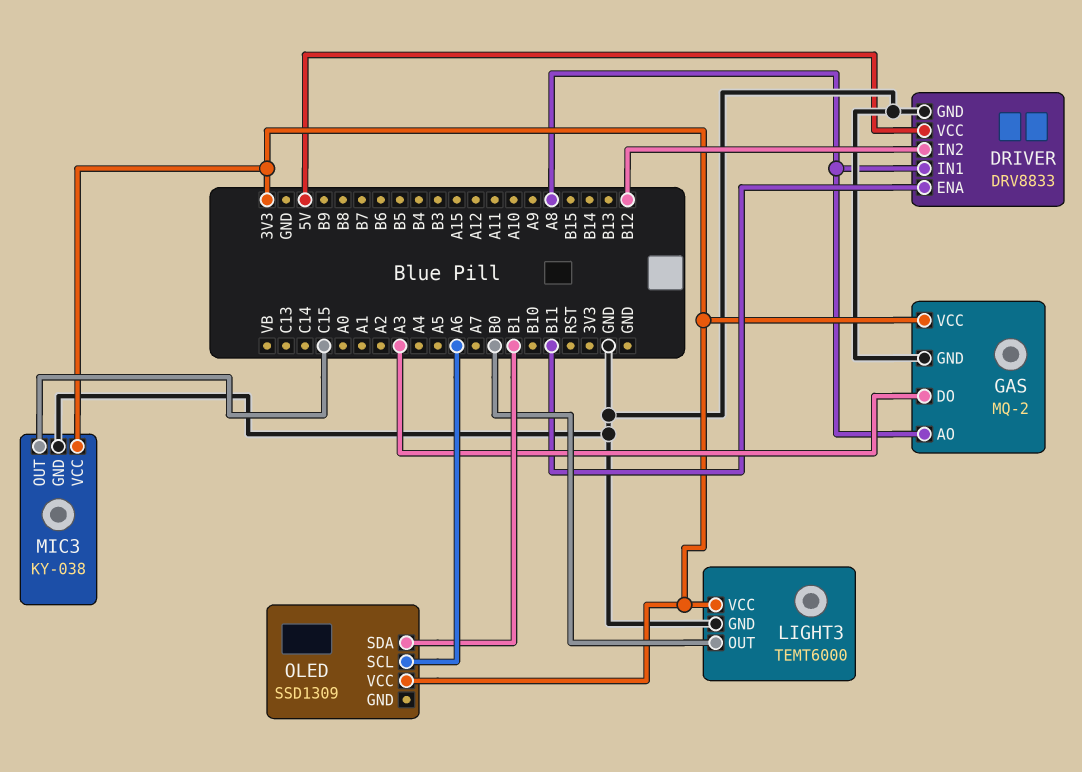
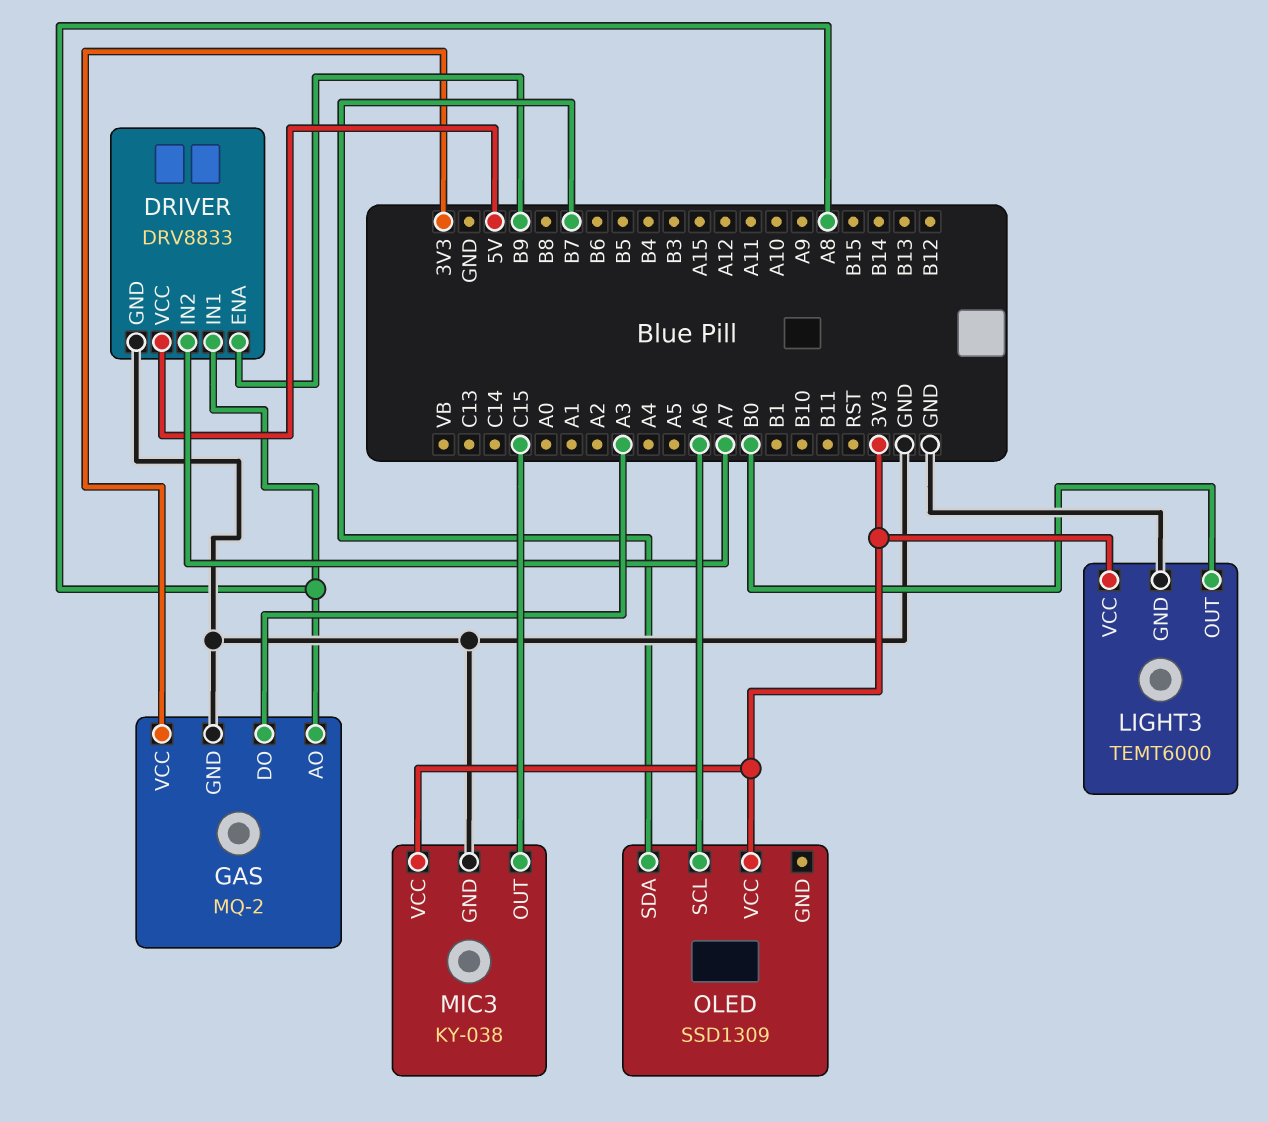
DRIVER pin ENA: B11 -> B9
DRIVER pin IN2: B12 -> A7
OLED pin SDA: B1 -> B7

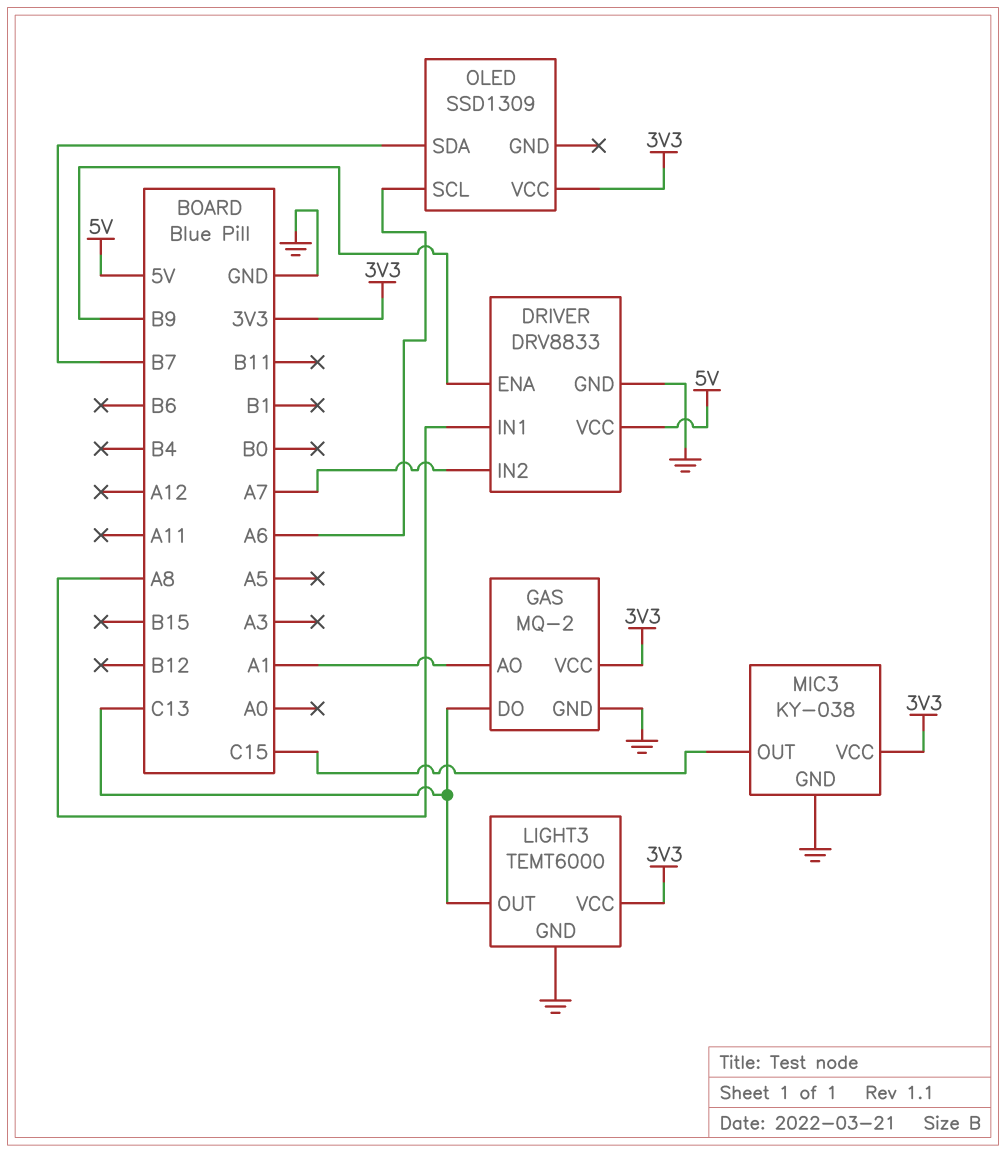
GAS pin AO: A8 -> A1
GAS pin DO: A3 -> C13
LIGHT3 pin OUT: B0 -> C13

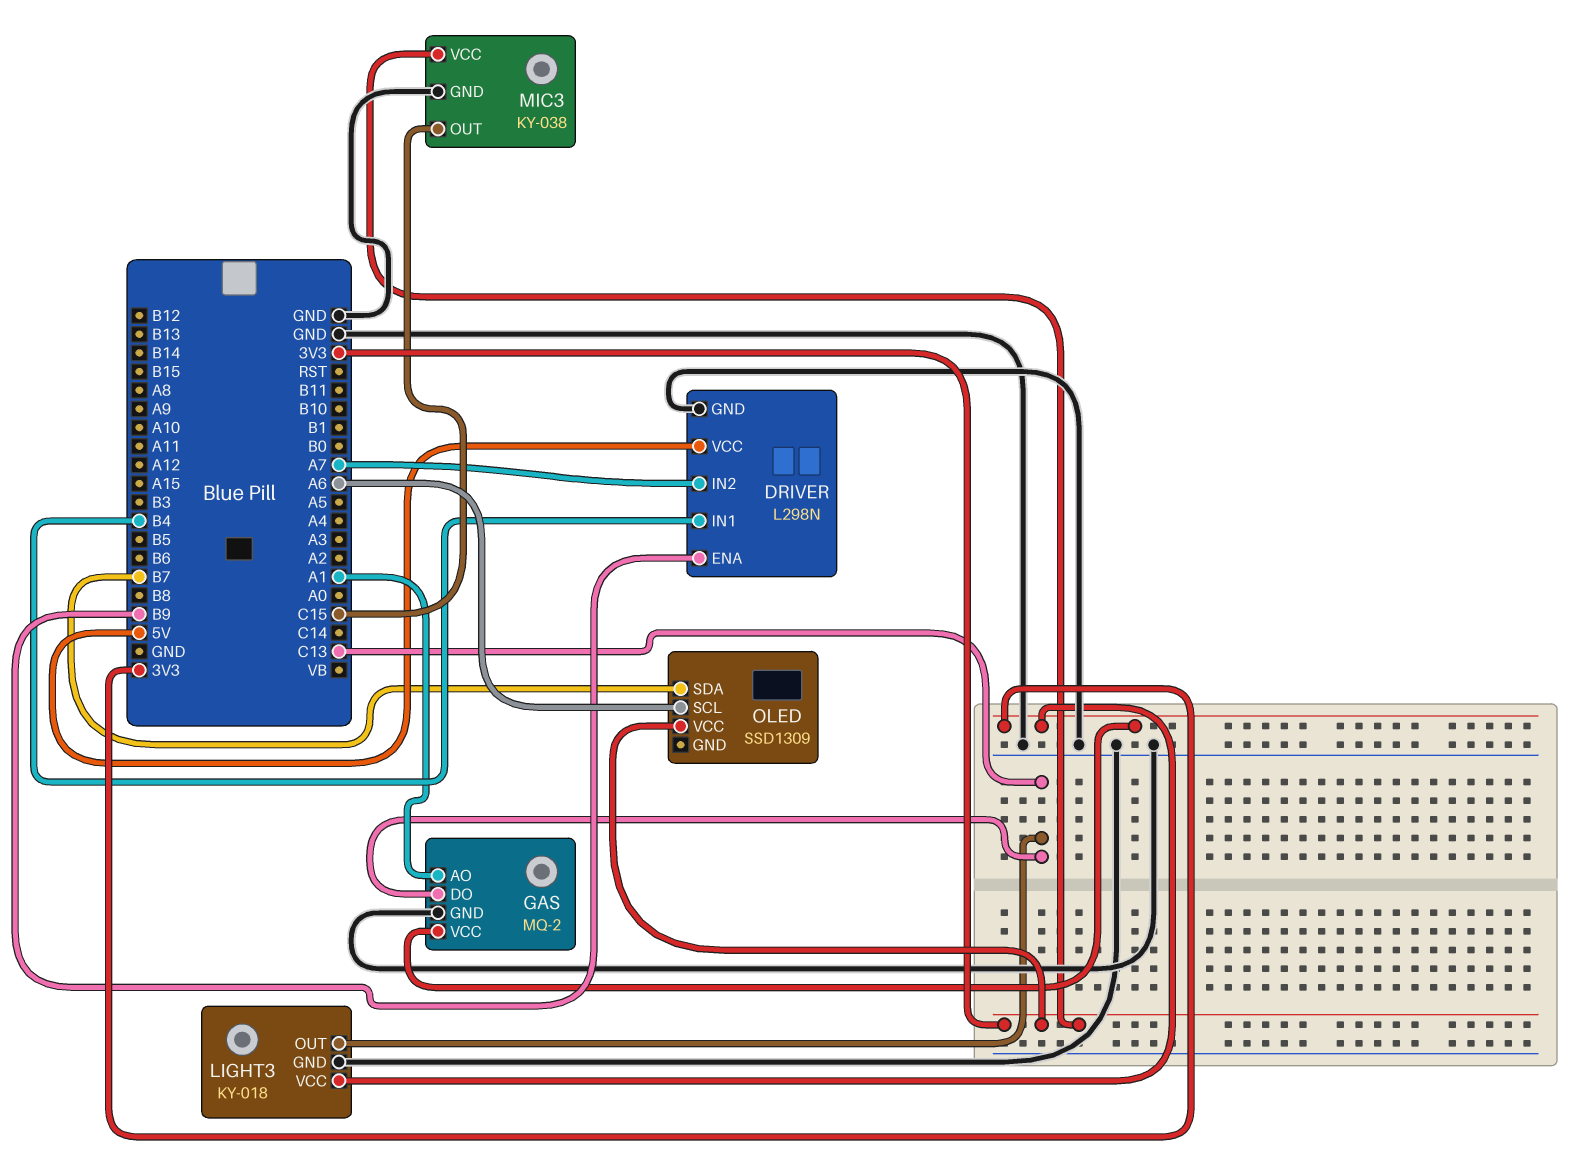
DRIVER: DRV8833 -> L298N
DRIVER pin IN1: A8 -> B4
LIGHT3: TEMT6000 -> KY-018

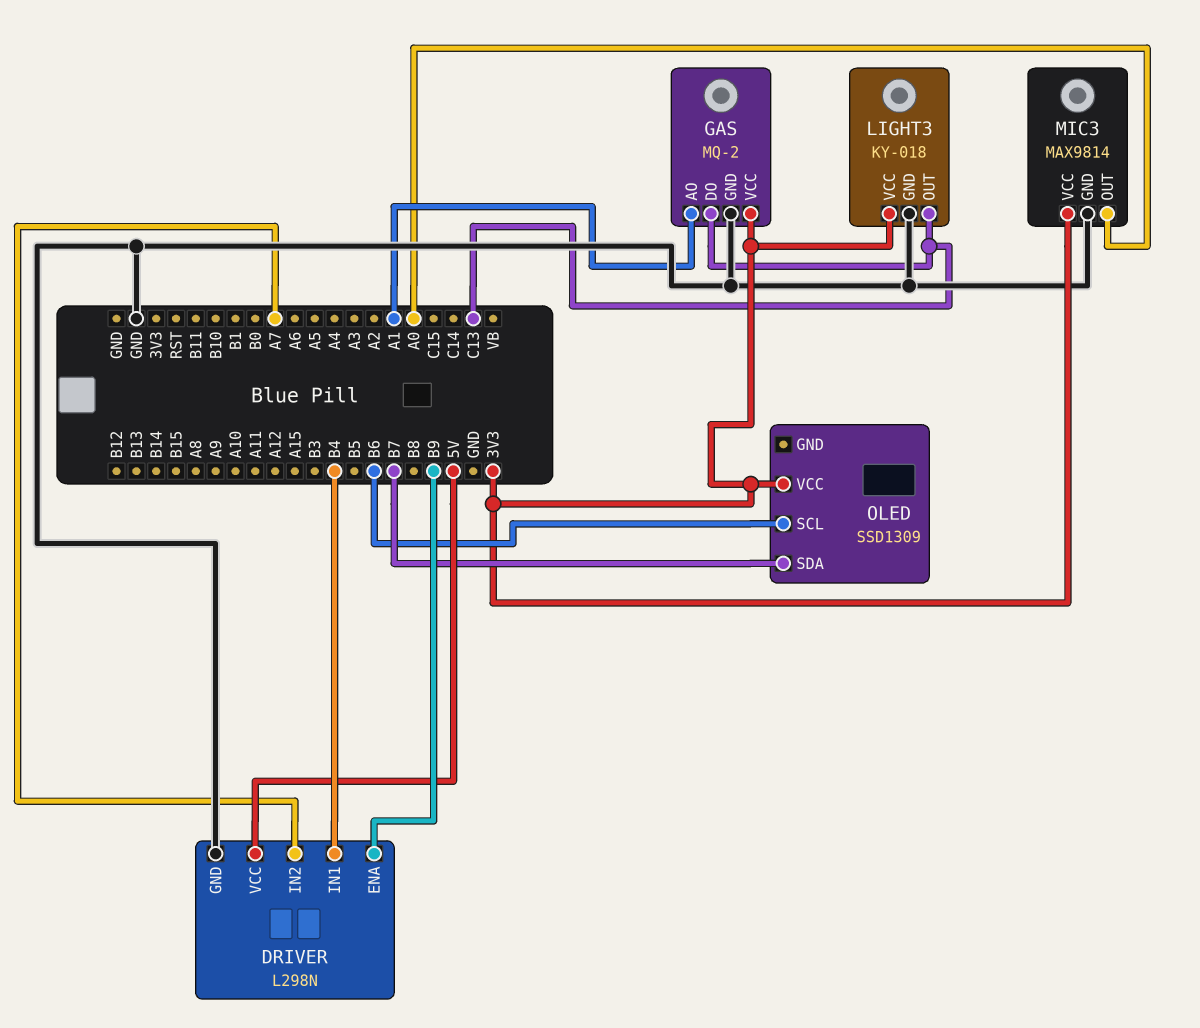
MIC3: KY-038 -> MAX9814
MIC3 pin OUT: C15 -> A0
OLED pin SCL: A6 -> B6

